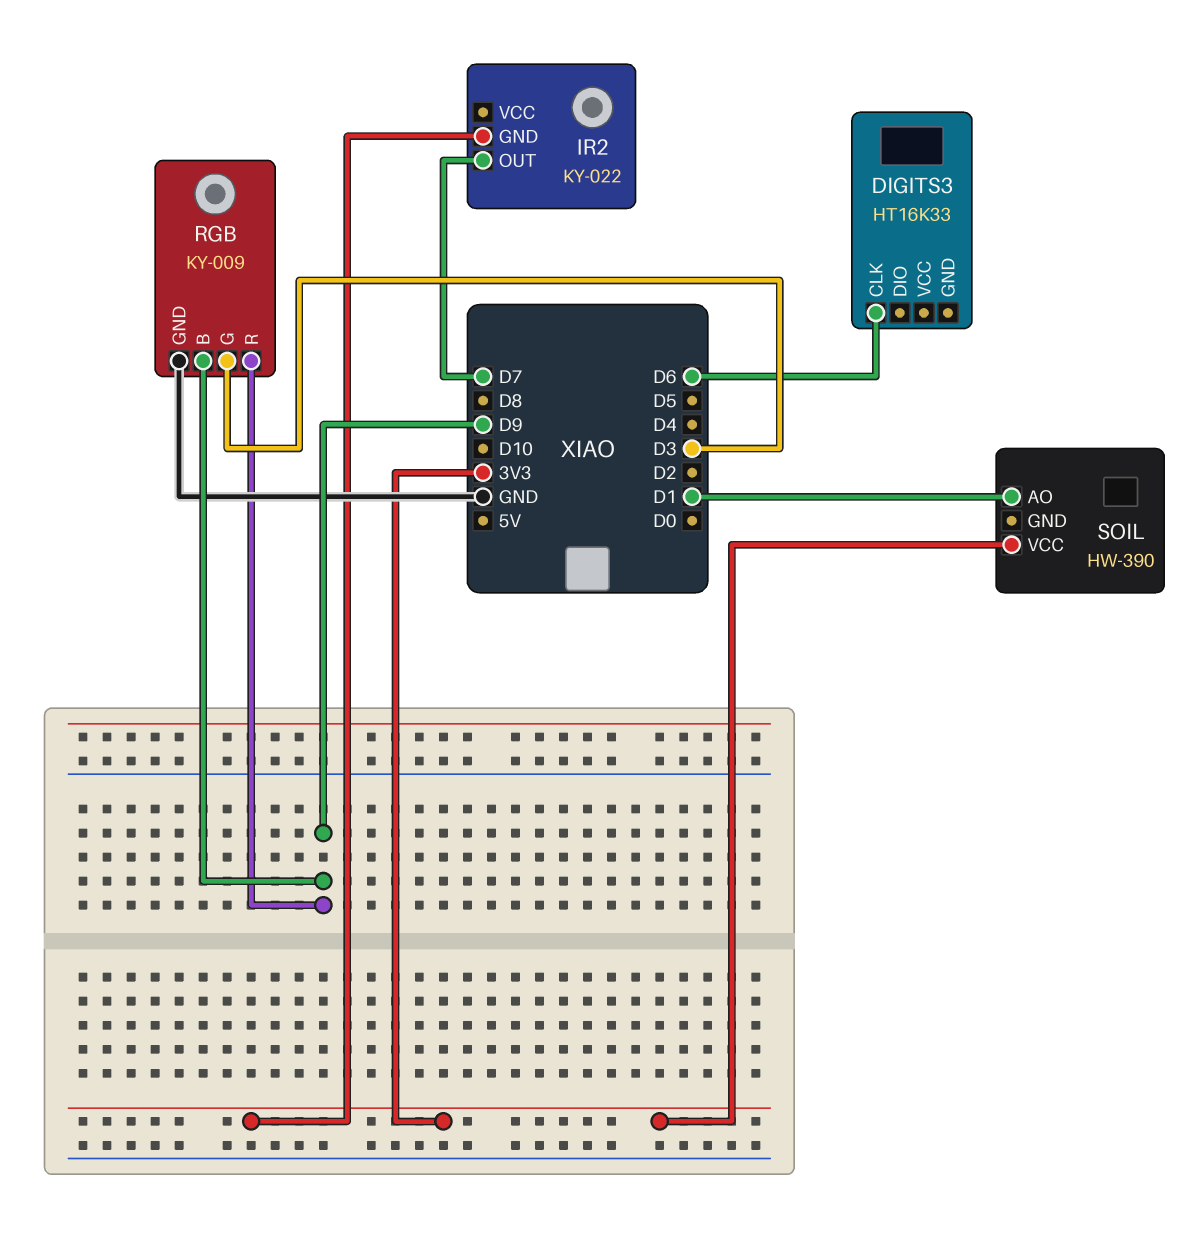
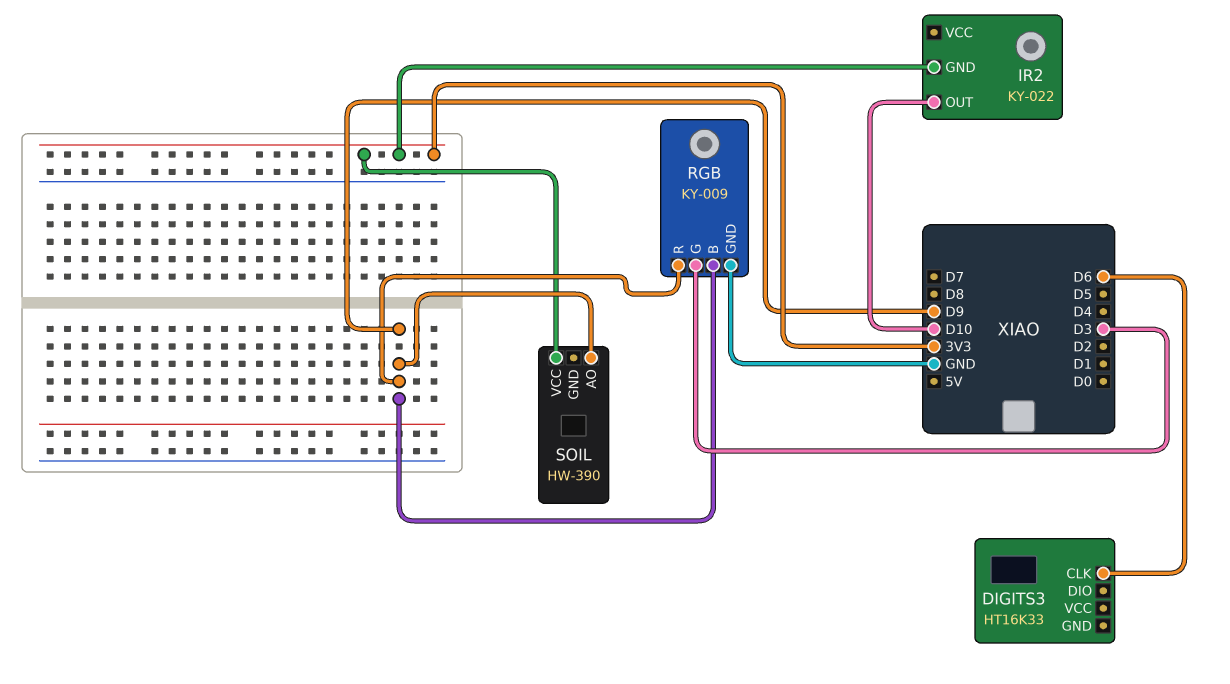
IR2 pin OUT: D7 -> D10
SOIL pin AO: D1 -> D9

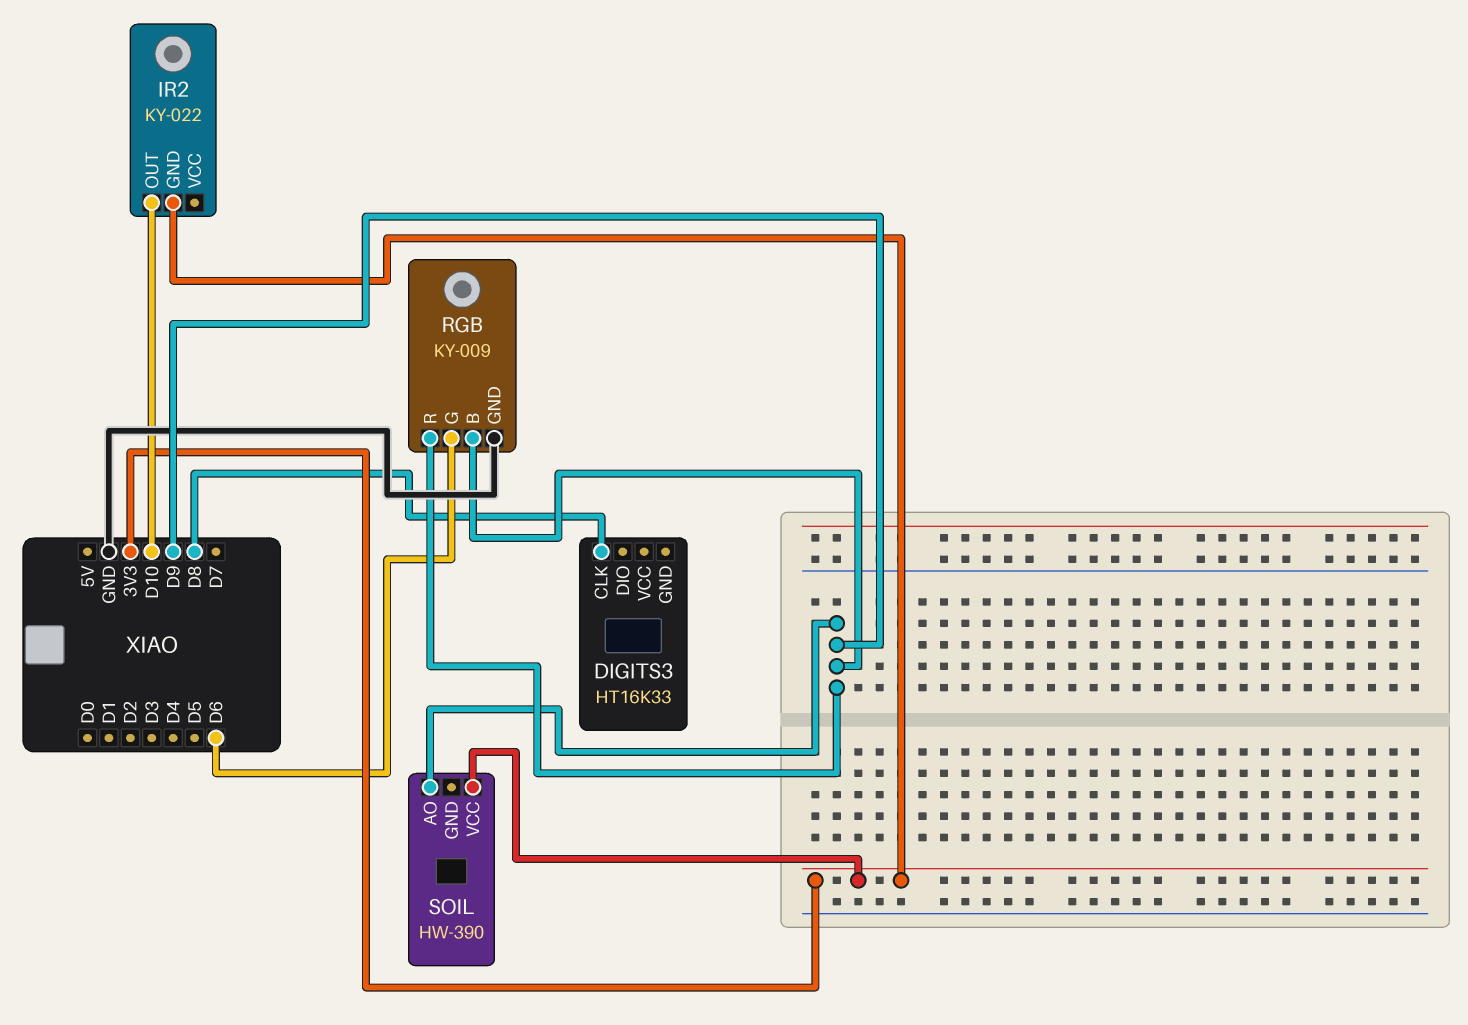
DIGITS3 pin CLK: D6 -> D8
RGB pin G: D3 -> D6

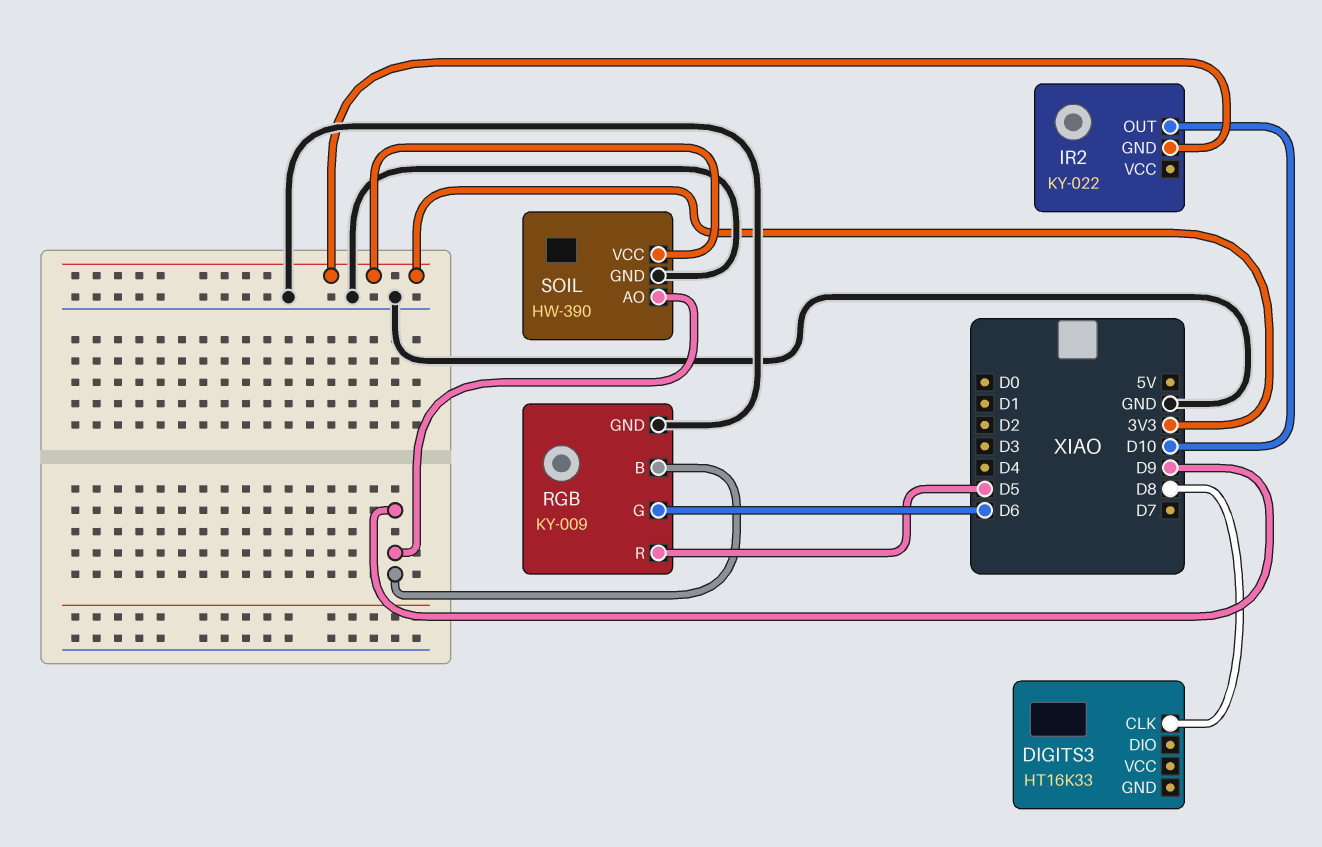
RGB pin R: D9 -> D5
SOIL pin GND: none -> GND

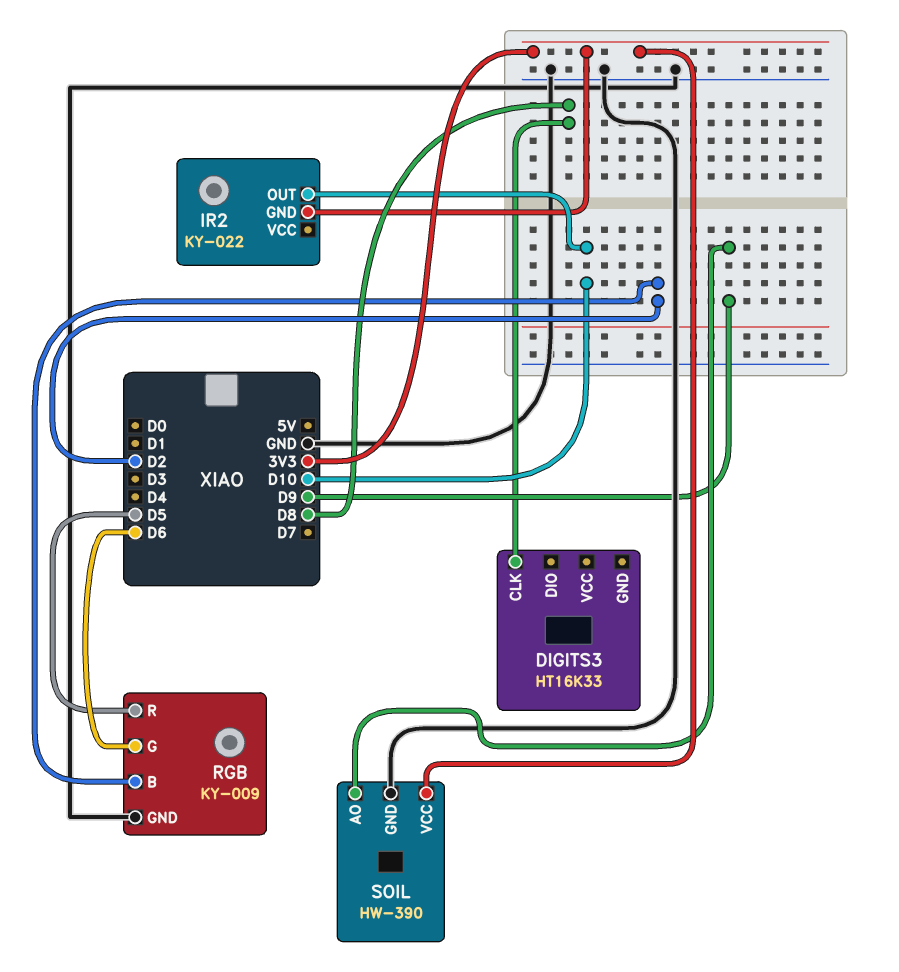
RGB pin B: D9 -> D2

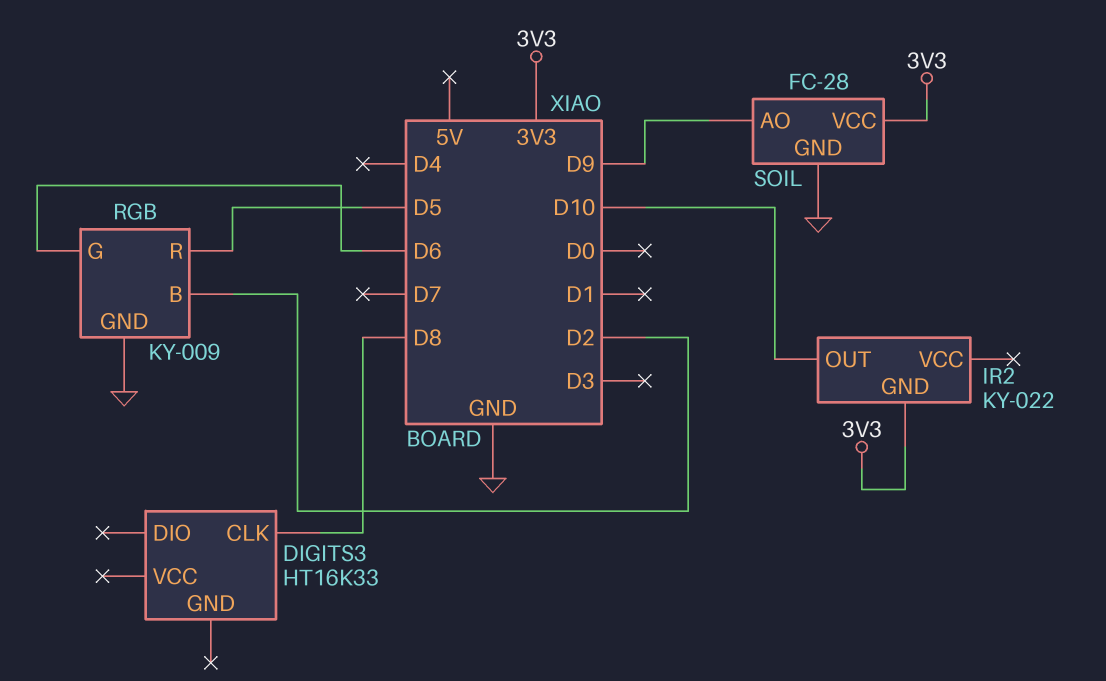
SOIL: HW-390 -> FC-28

